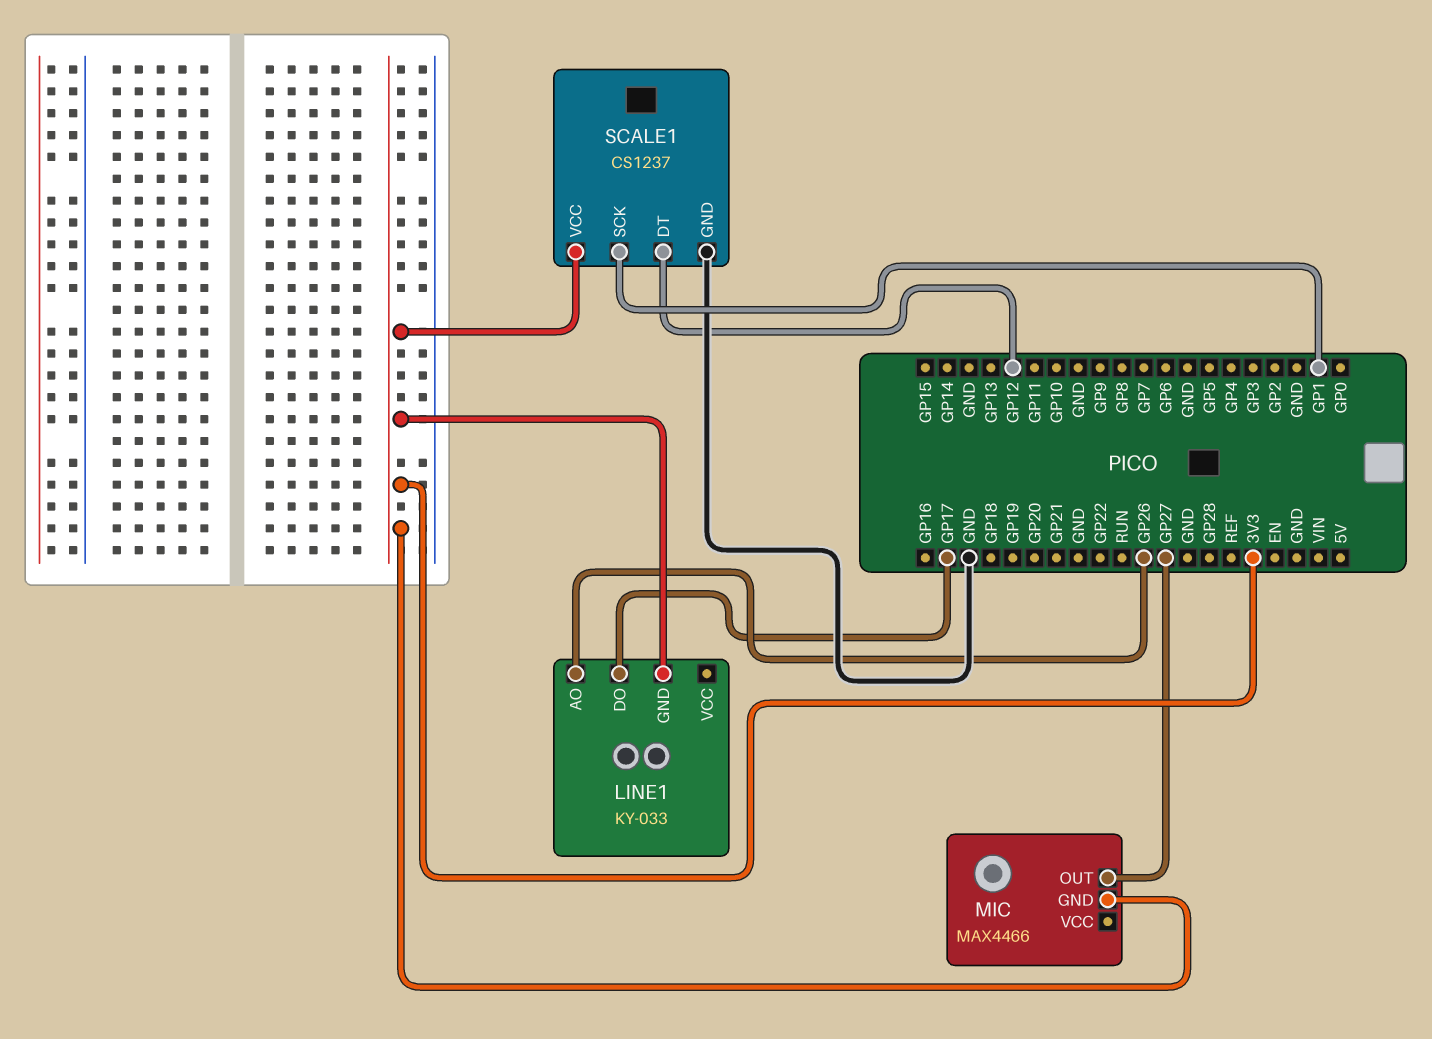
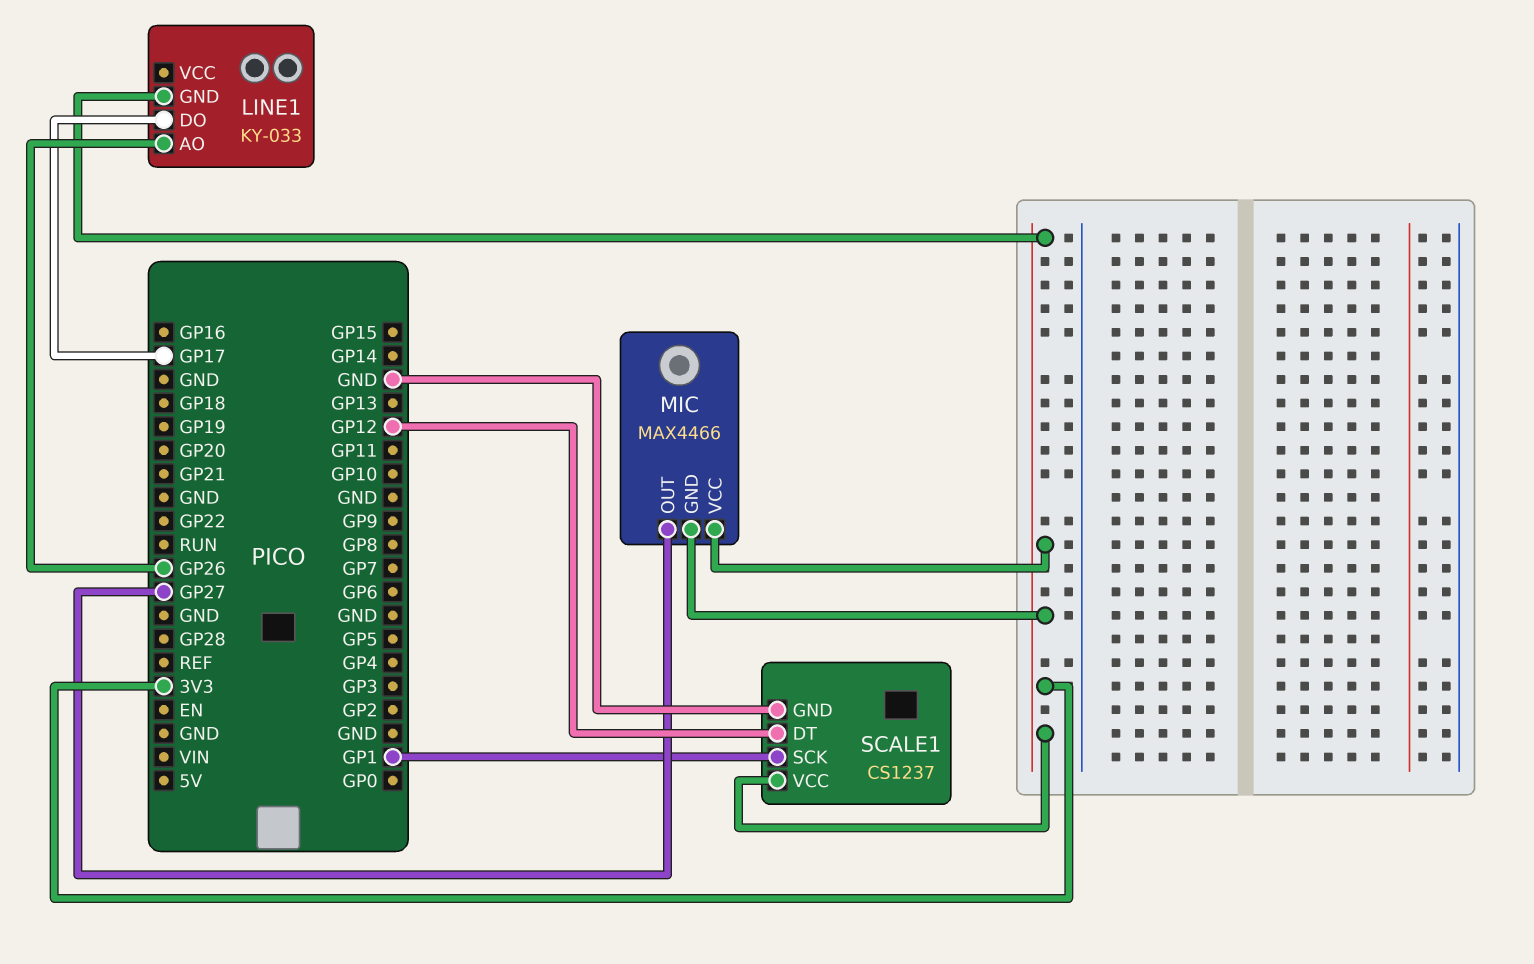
MIC pin VCC: none -> 3V3

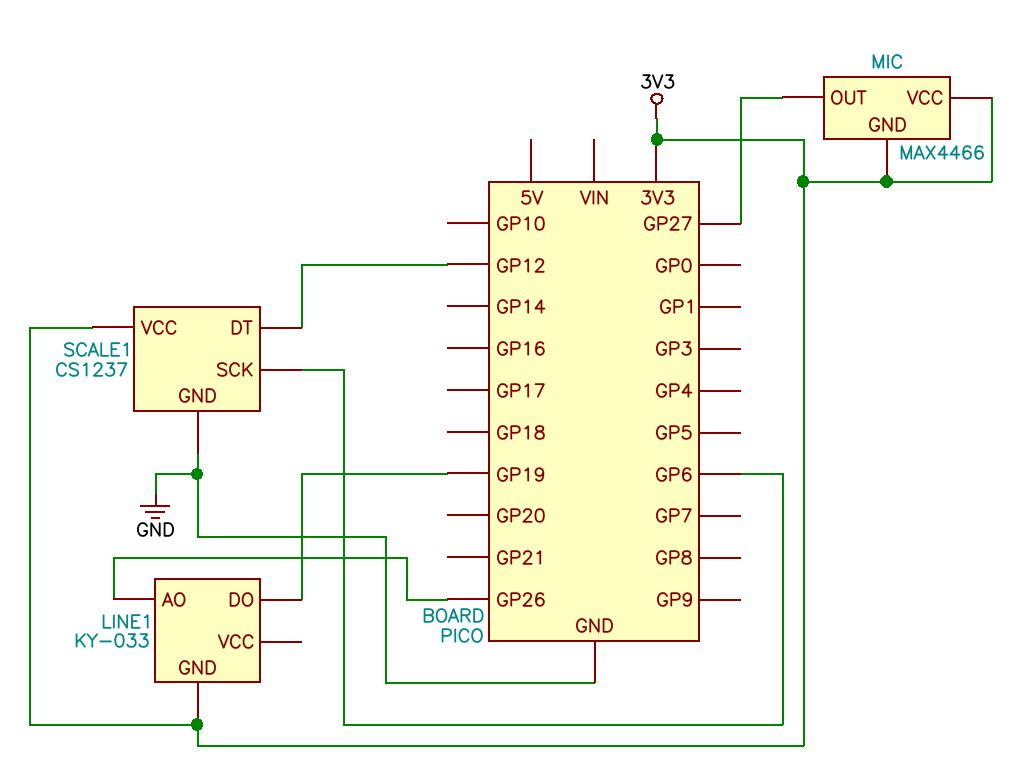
LINE1 pin DO: GP17 -> GP19
SCALE1 pin SCK: GP1 -> GP6

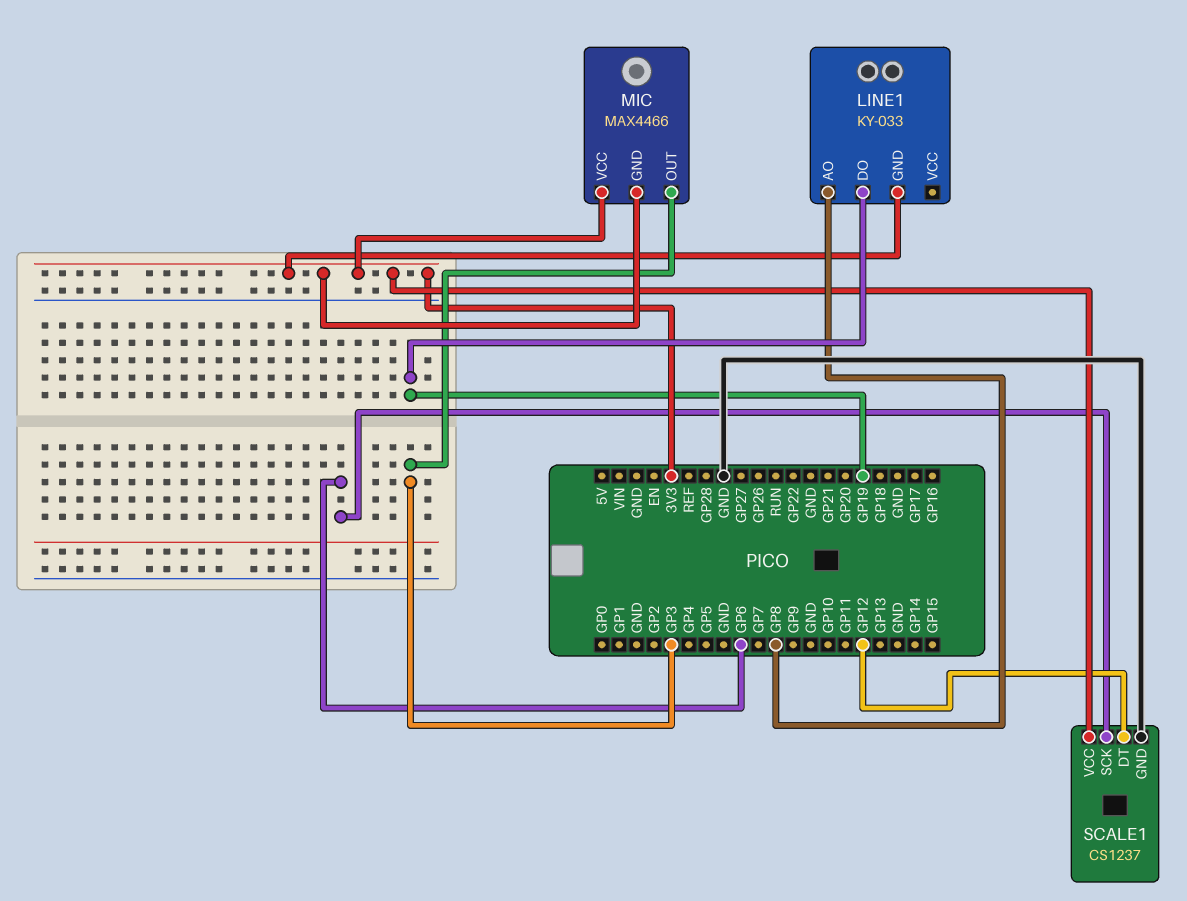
LINE1 pin AO: GP26 -> GP8
MIC pin OUT: GP27 -> GP3

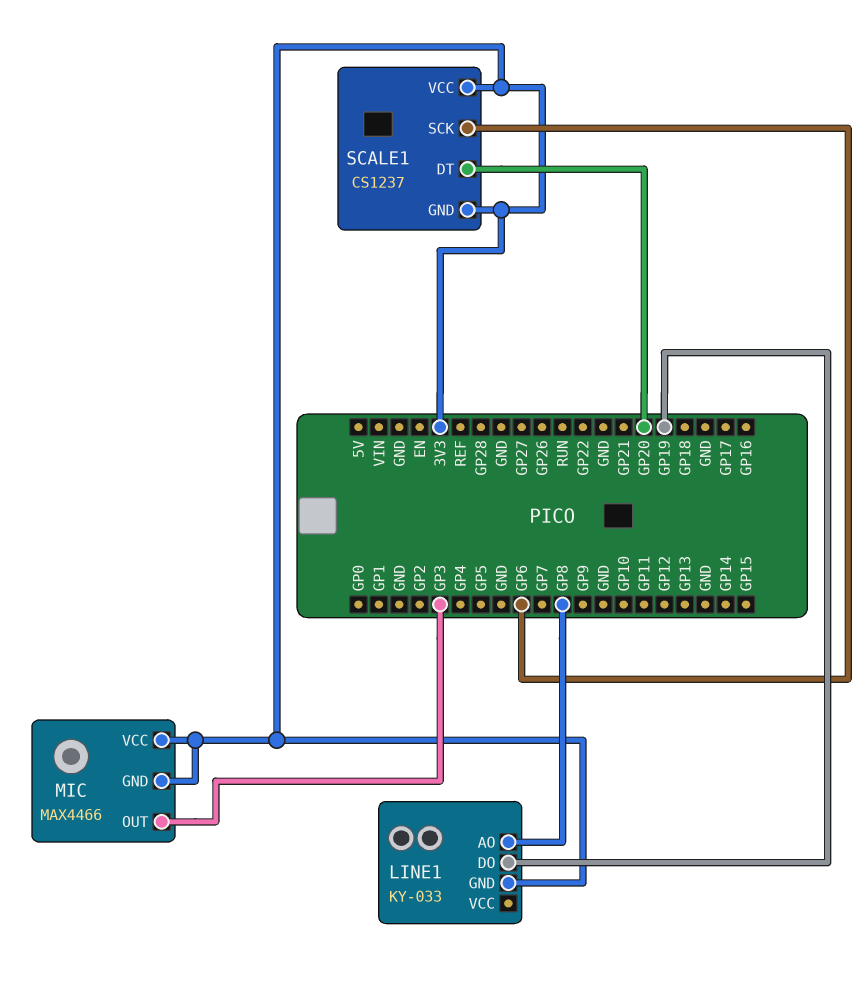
SCALE1 pin DT: GP12 -> GP20
SCALE1 pin GND: GND -> 3V3

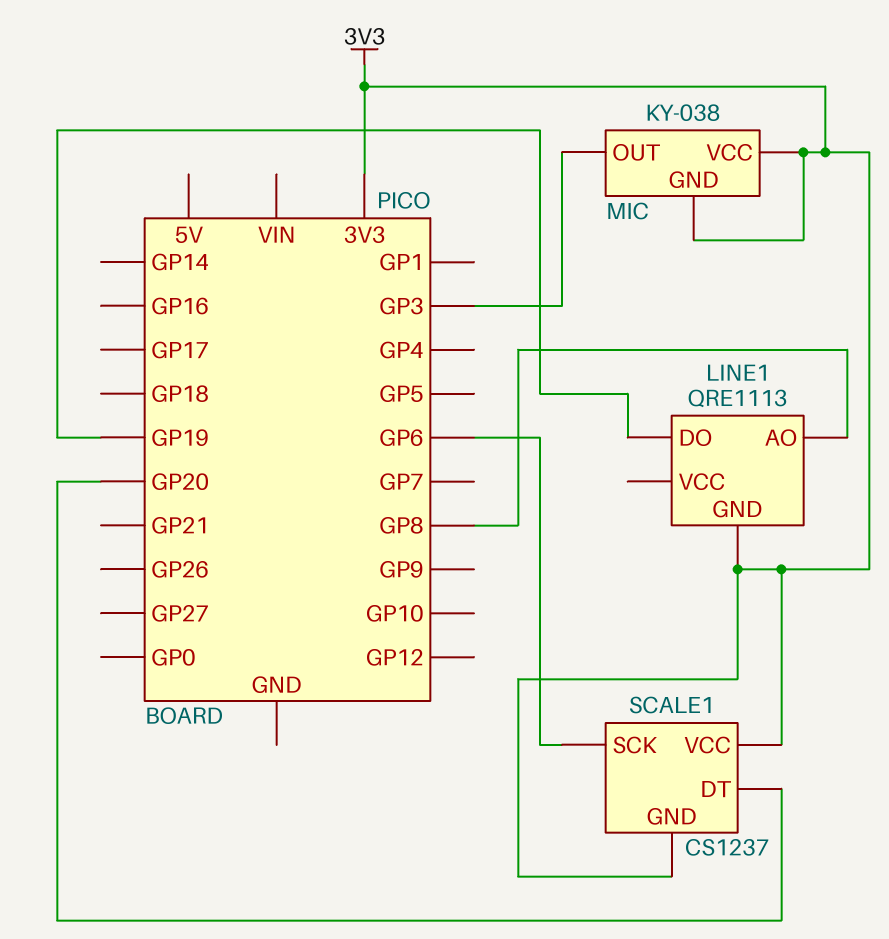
LINE1: KY-033 -> QRE1113
MIC: MAX4466 -> KY-038

